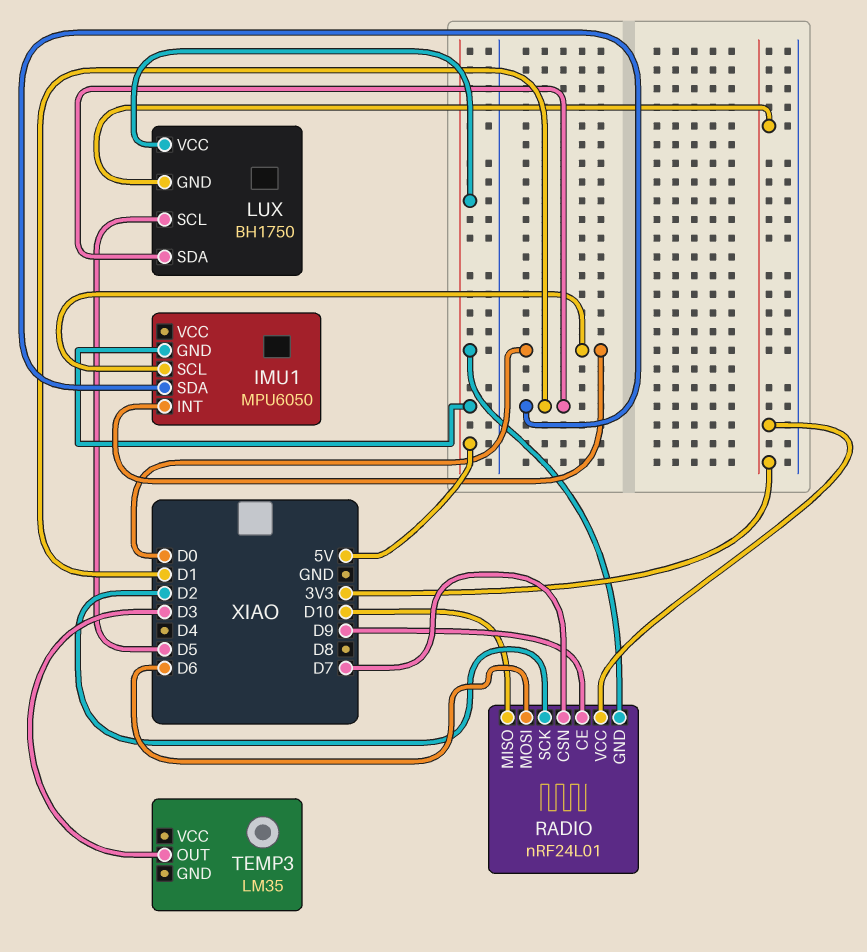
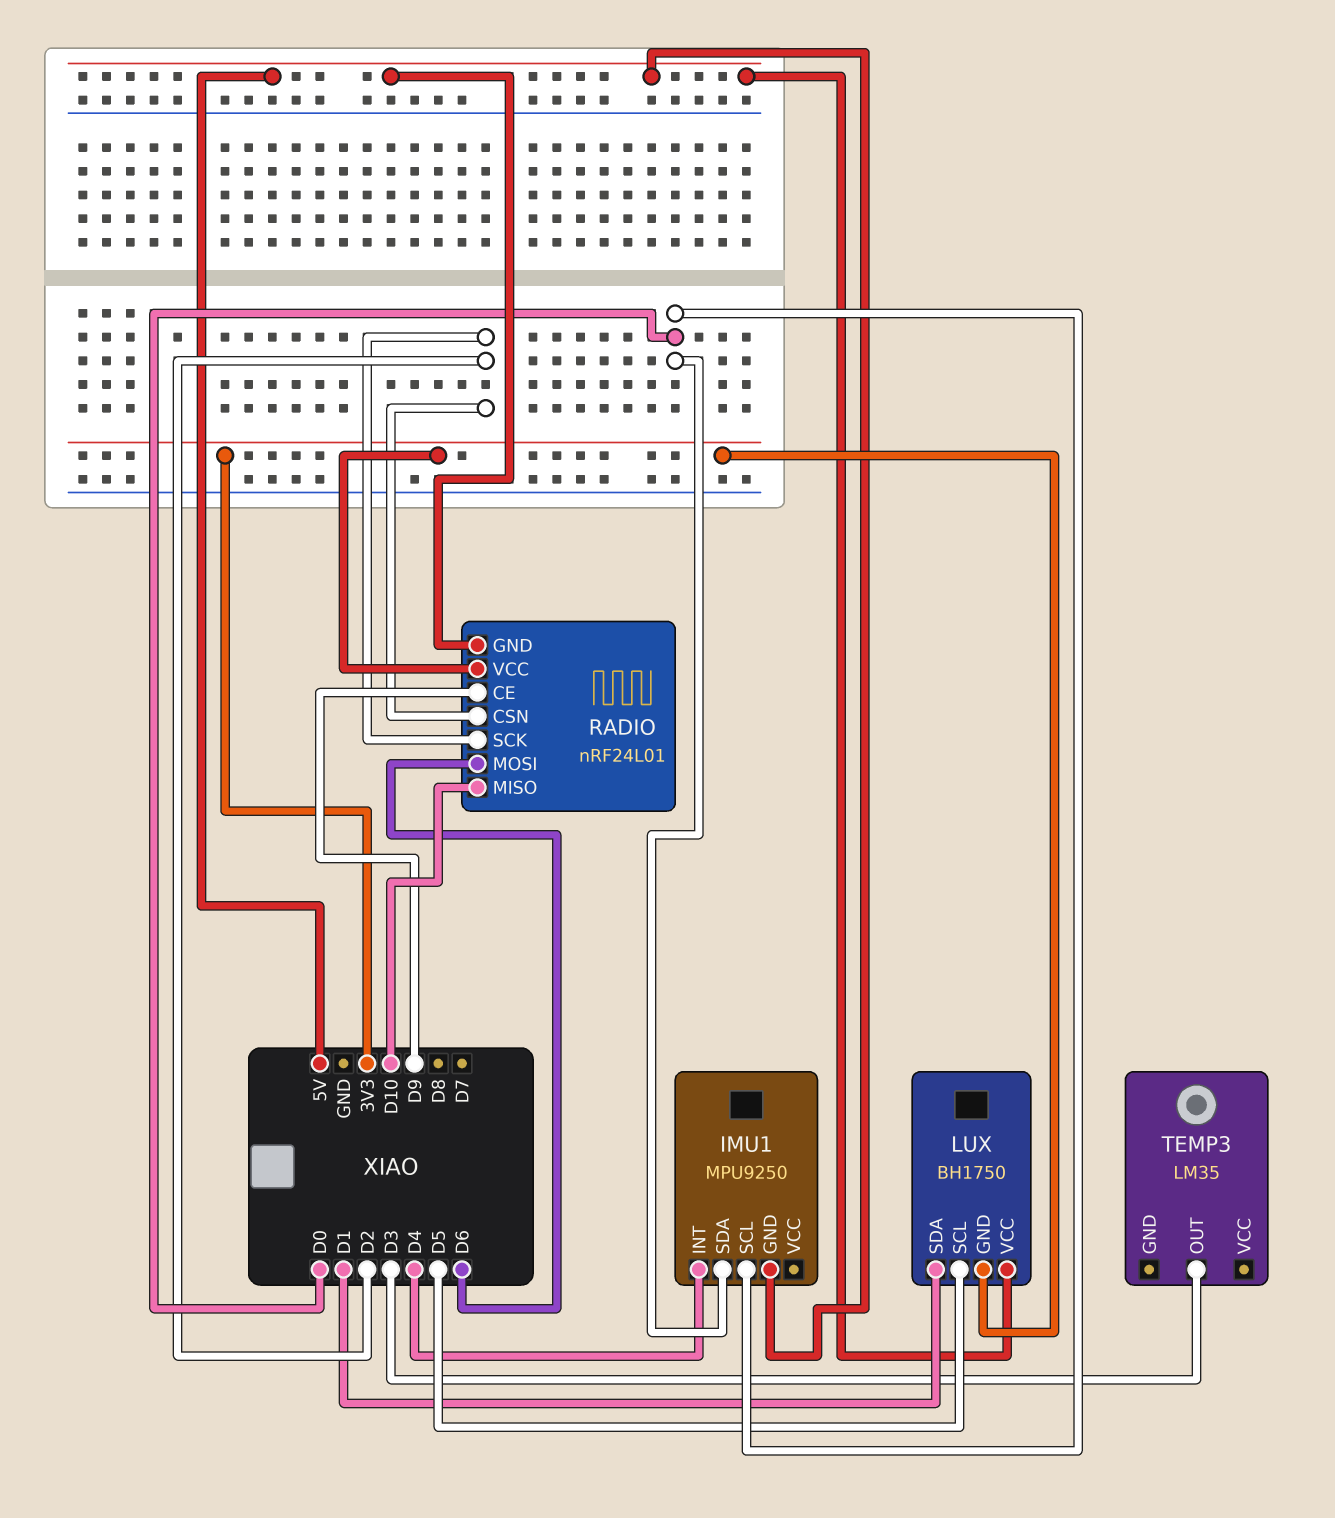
IMU1: MPU6050 -> MPU9250
IMU1 pin INT: D0 -> D4
IMU1 pin SDA: D1 -> D0
RADIO pin CSN: D7 -> D2

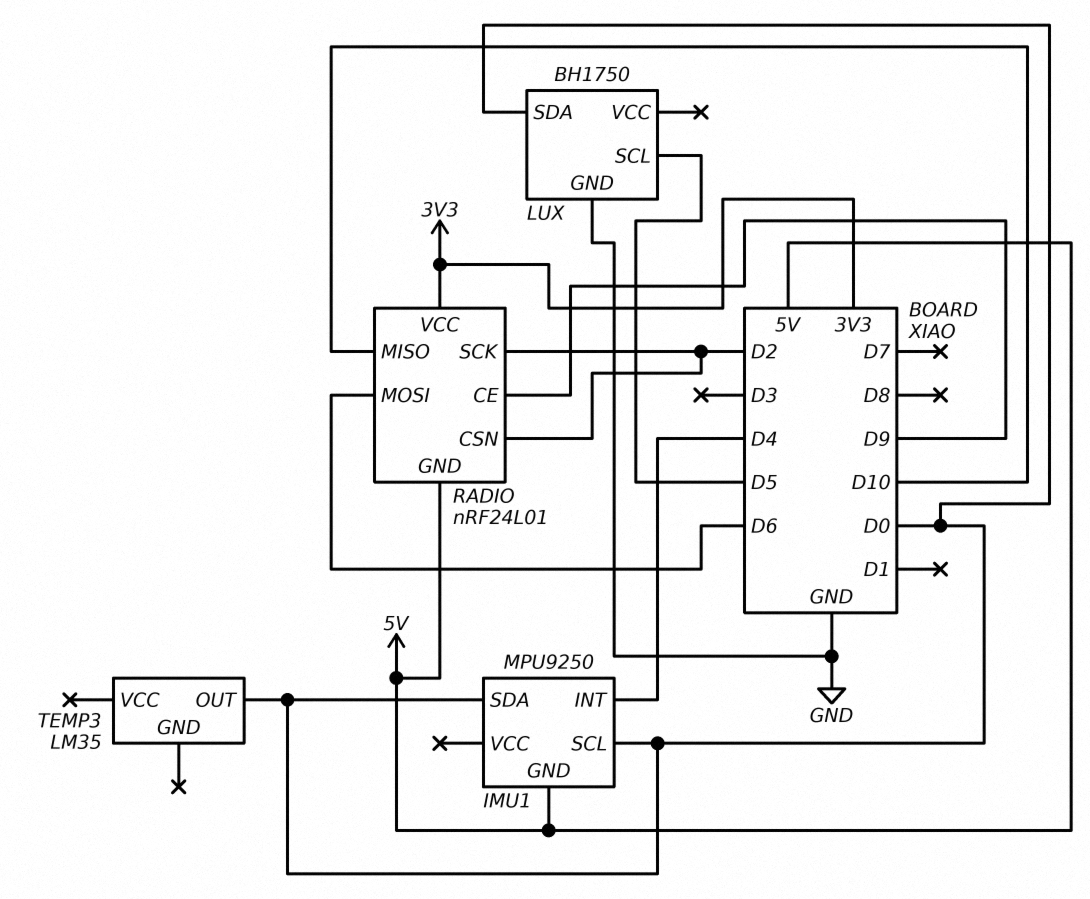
LUX pin GND: 3V3 -> GND
LUX pin SDA: D1 -> D0
LUX pin VCC: 5V -> none
TEMP3 pin OUT: D3 -> D0

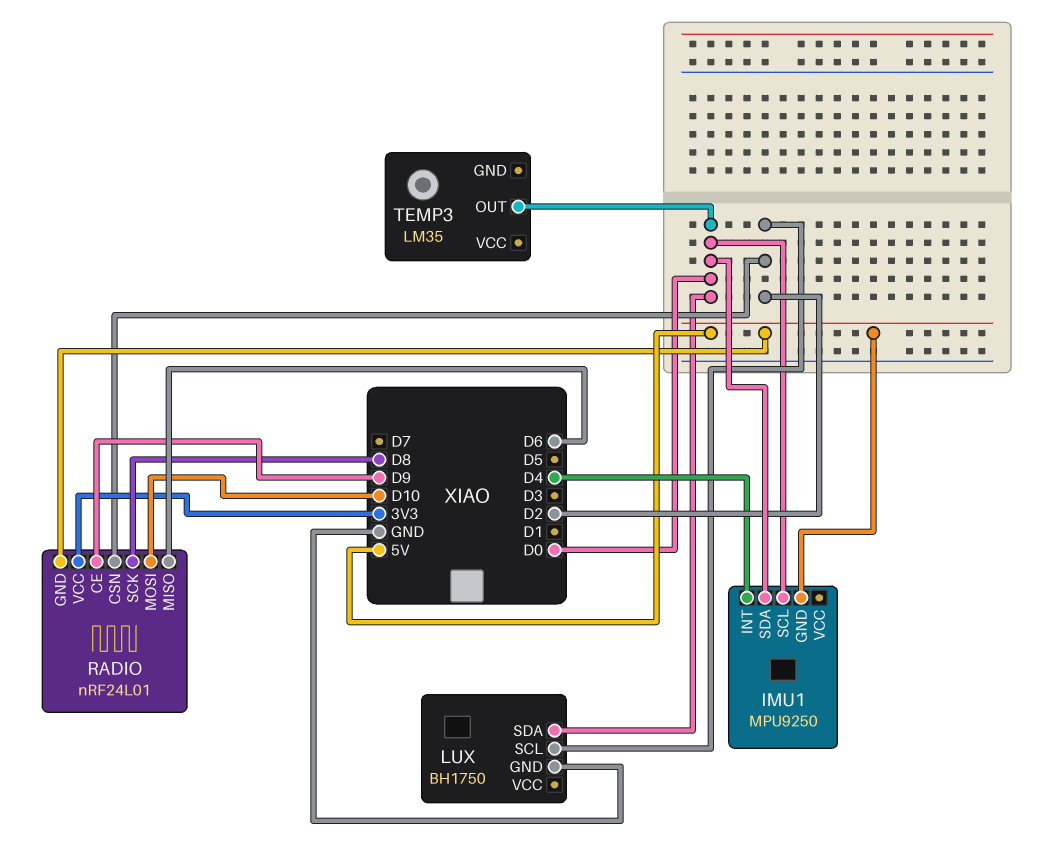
LUX pin SCL: D5 -> D2
RADIO pin MISO: D10 -> D6
RADIO pin MOSI: D6 -> D10
RADIO pin SCK: D2 -> D8

